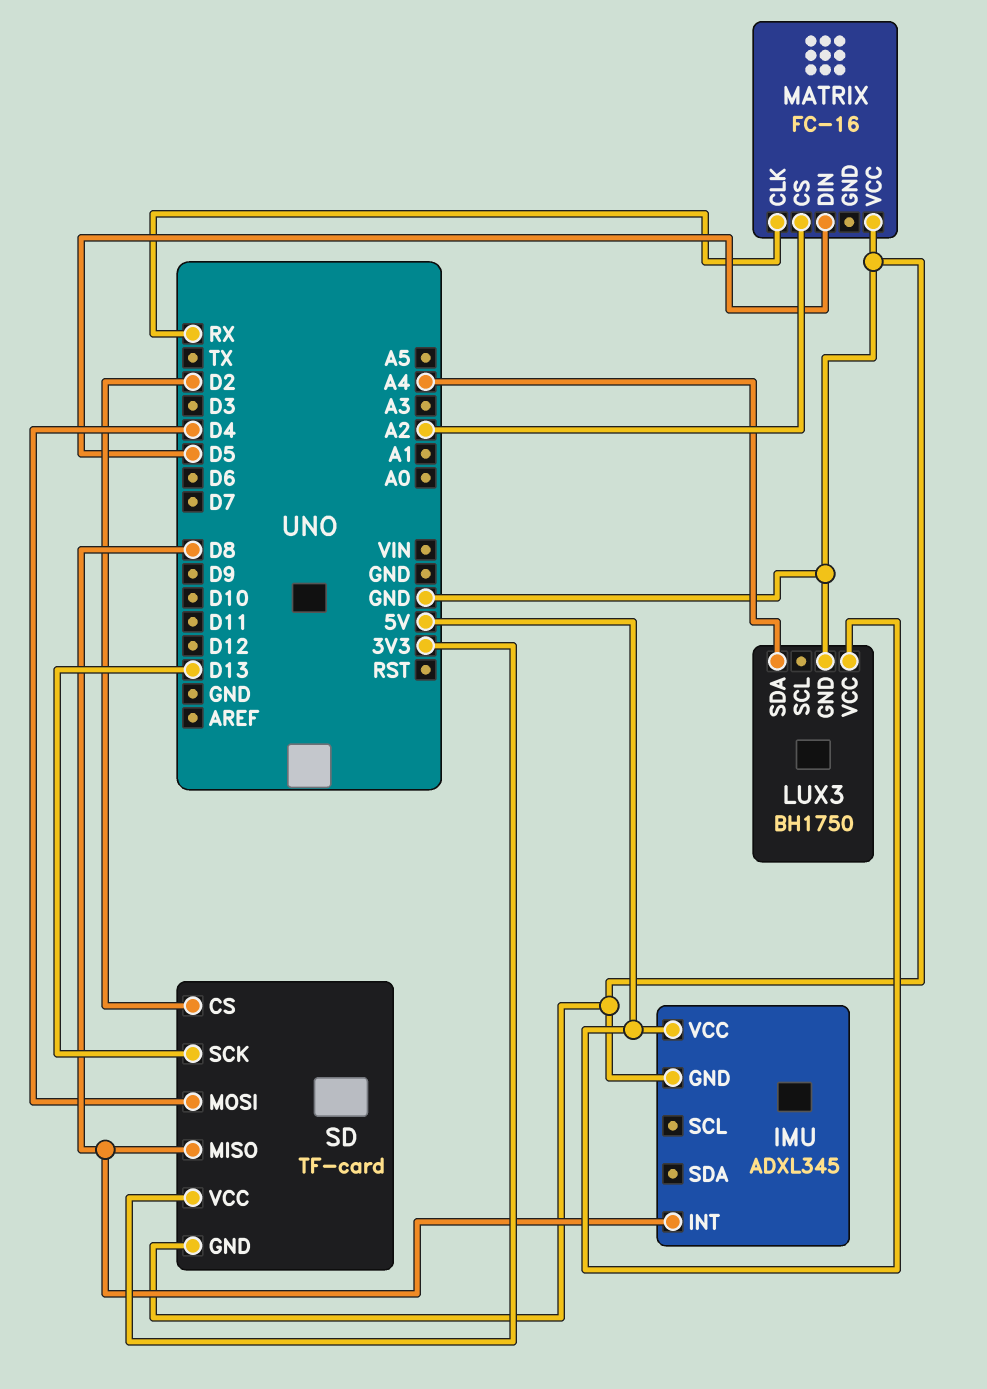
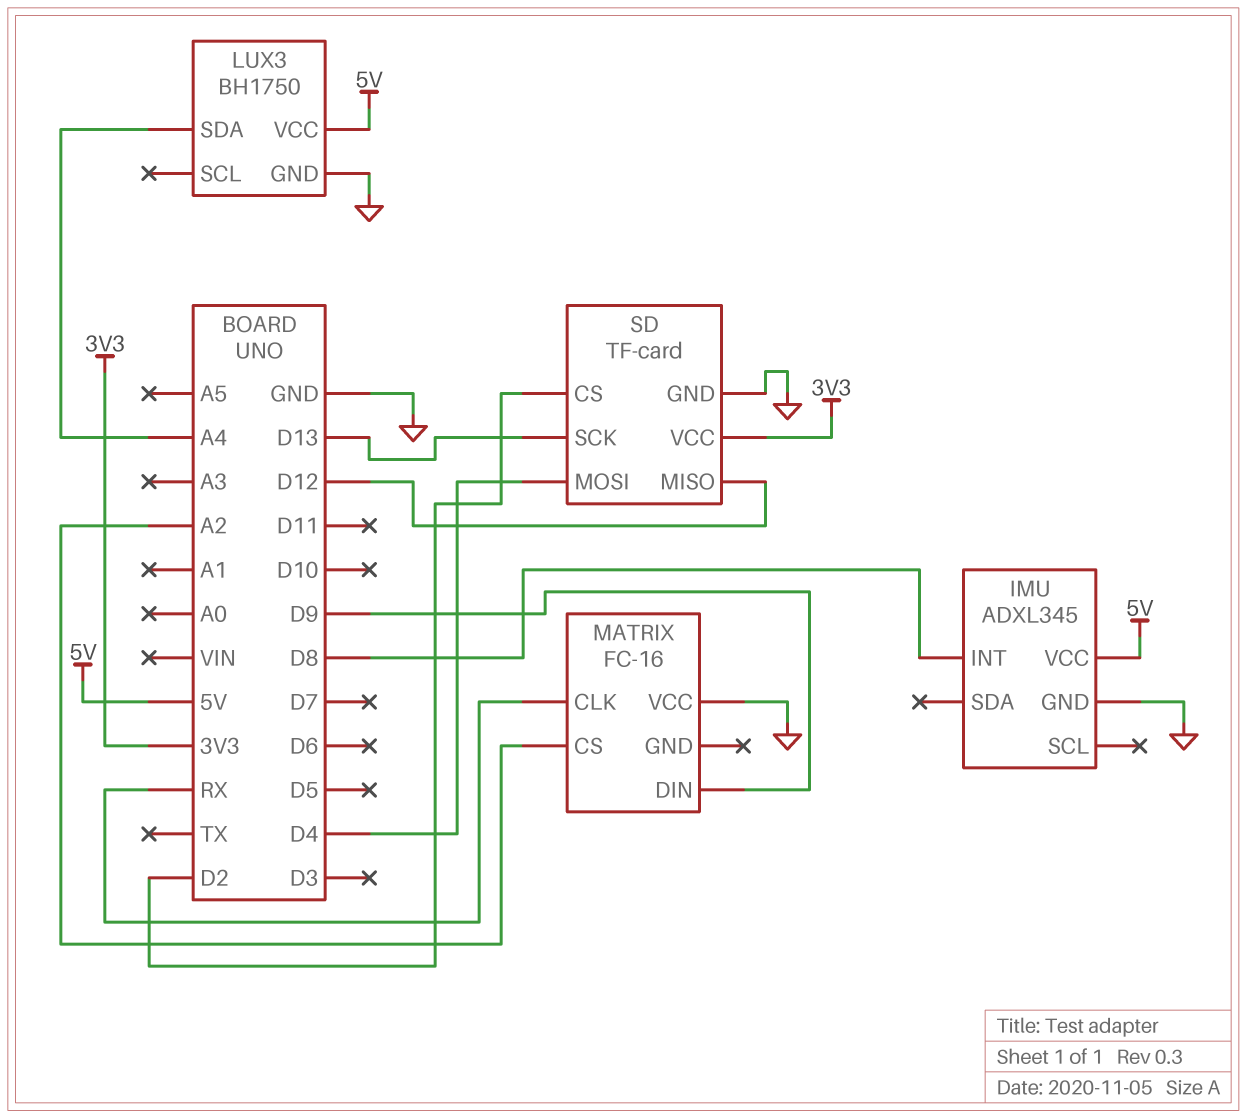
MATRIX pin DIN: D5 -> D9
SD pin MISO: D8 -> D12

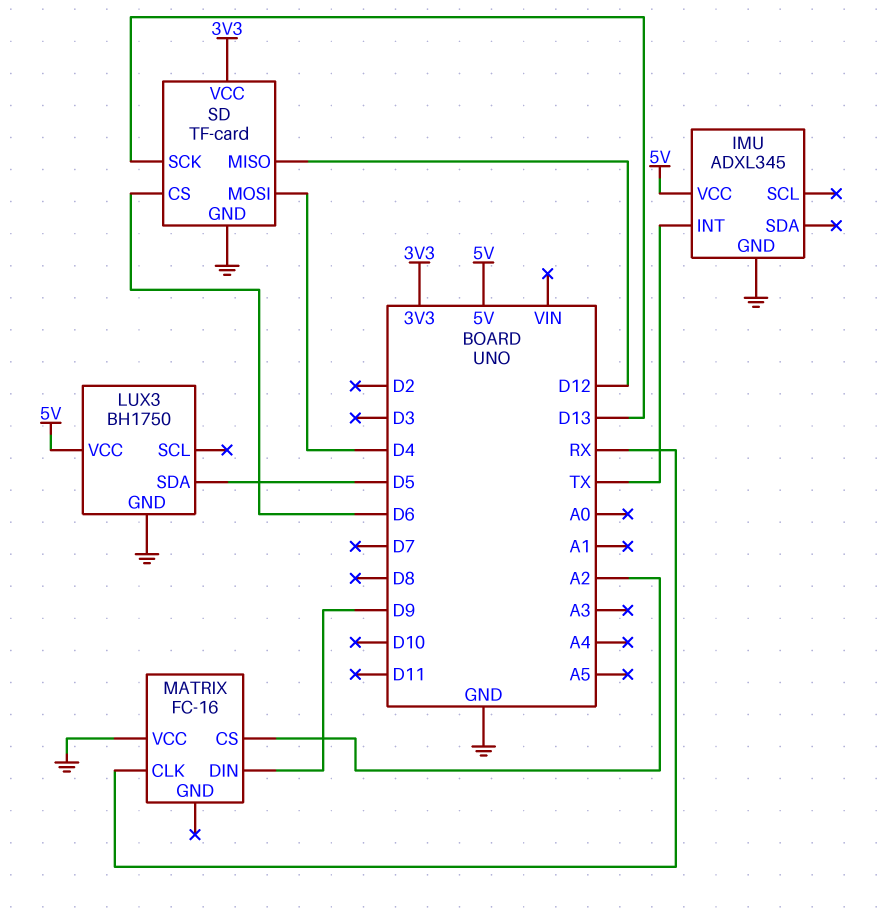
IMU pin INT: D8 -> TX
LUX3 pin SDA: A4 -> D5
SD pin CS: D2 -> D6

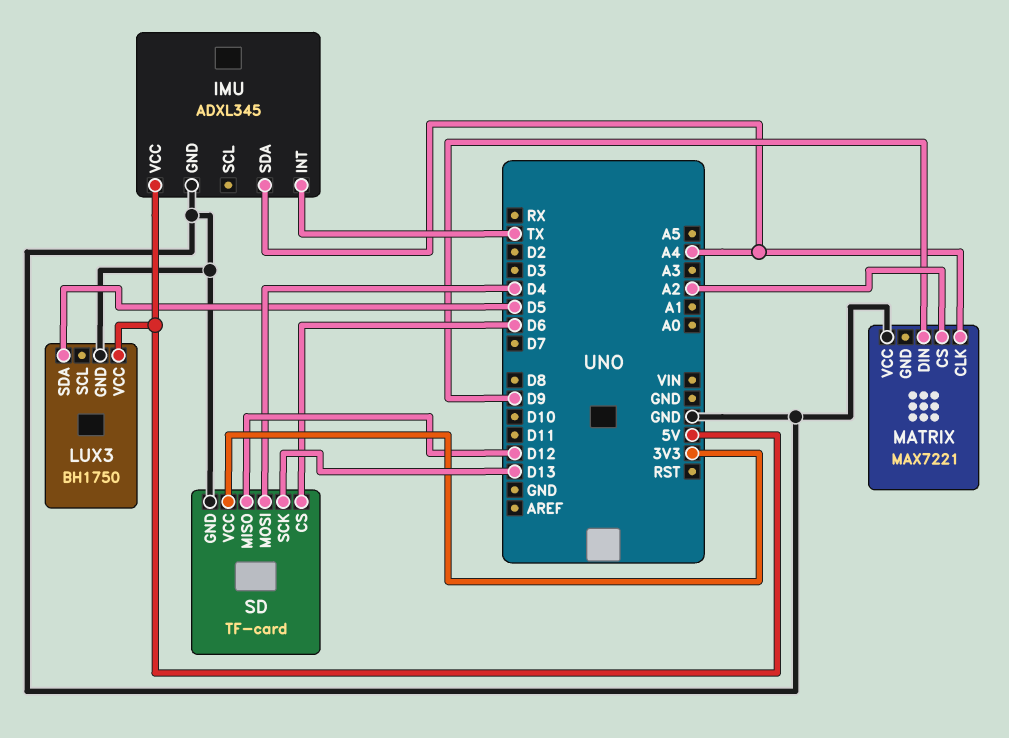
IMU pin SDA: none -> A4
MATRIX: FC-16 -> MAX7221
MATRIX pin CLK: RX -> A4

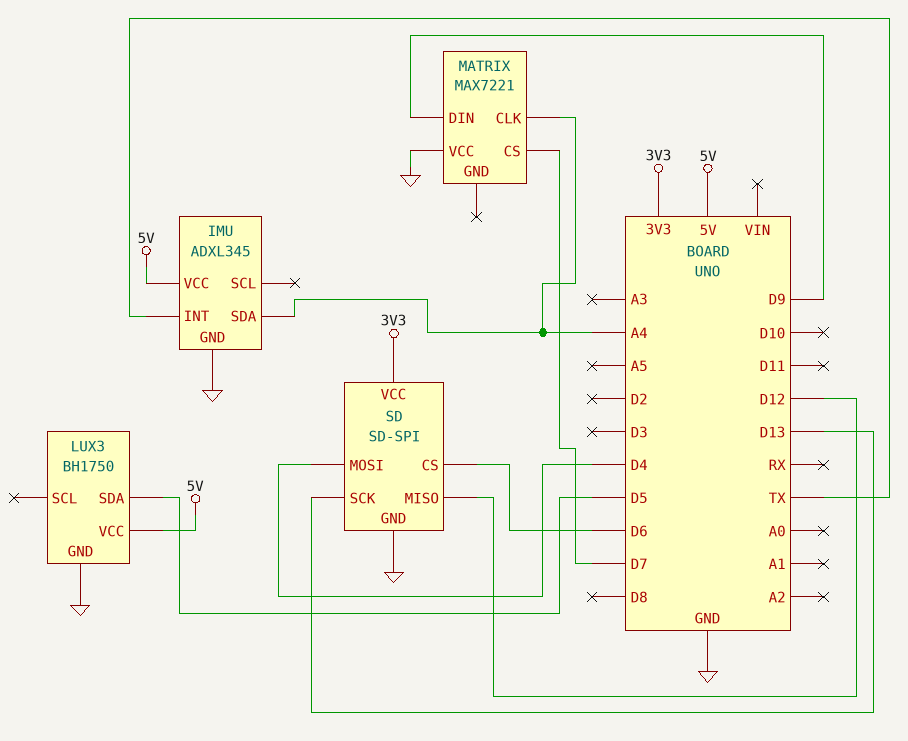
MATRIX pin CS: A2 -> D7
SD: TF-card -> SD-SPI

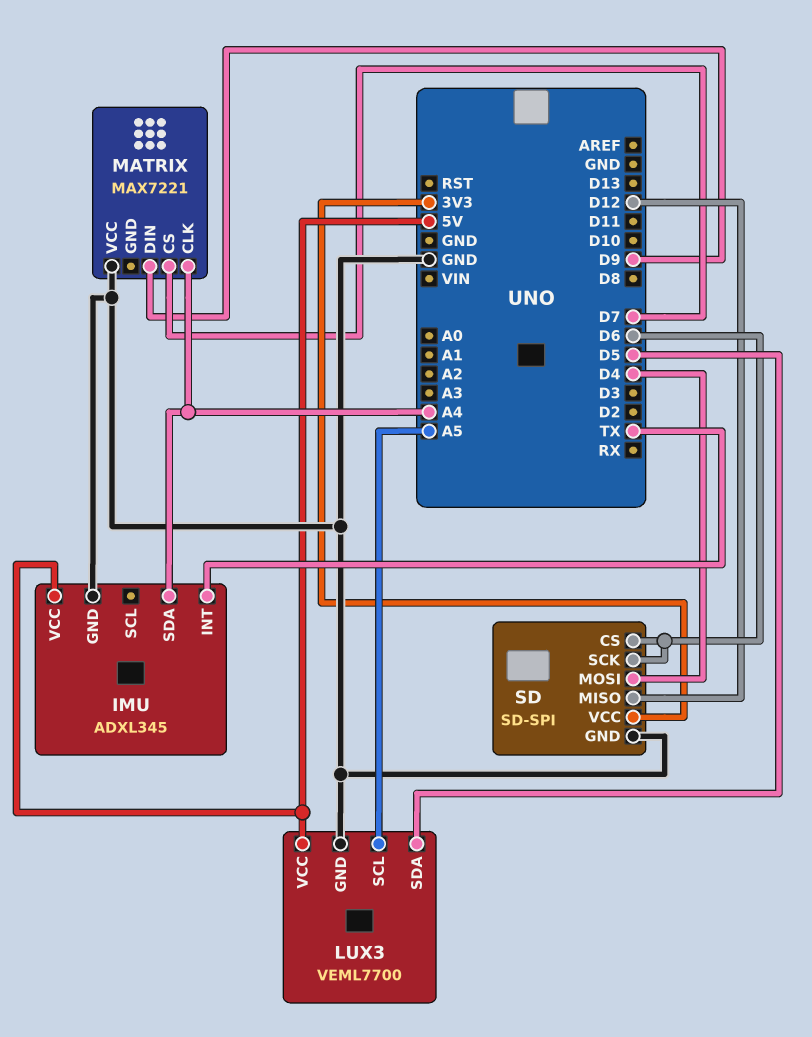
LUX3: BH1750 -> VEML7700
LUX3 pin SCL: none -> A5
SD pin SCK: D13 -> D6

